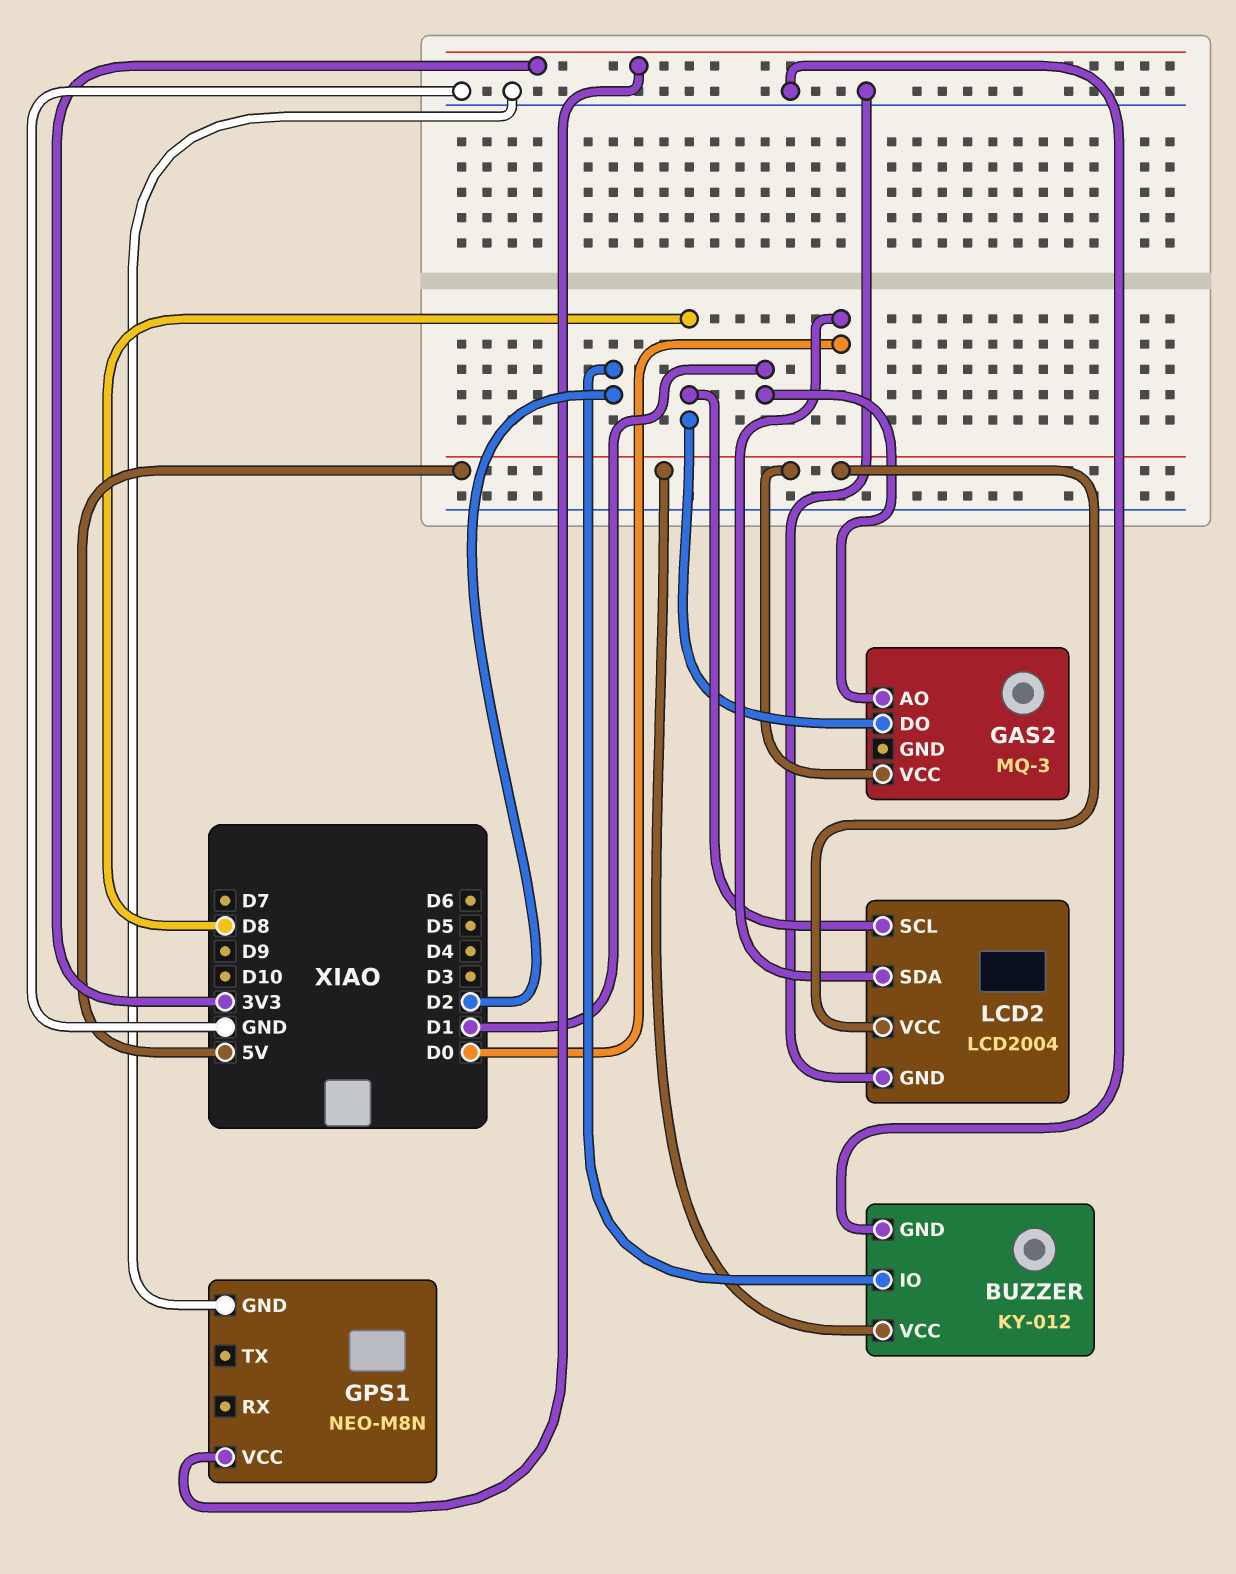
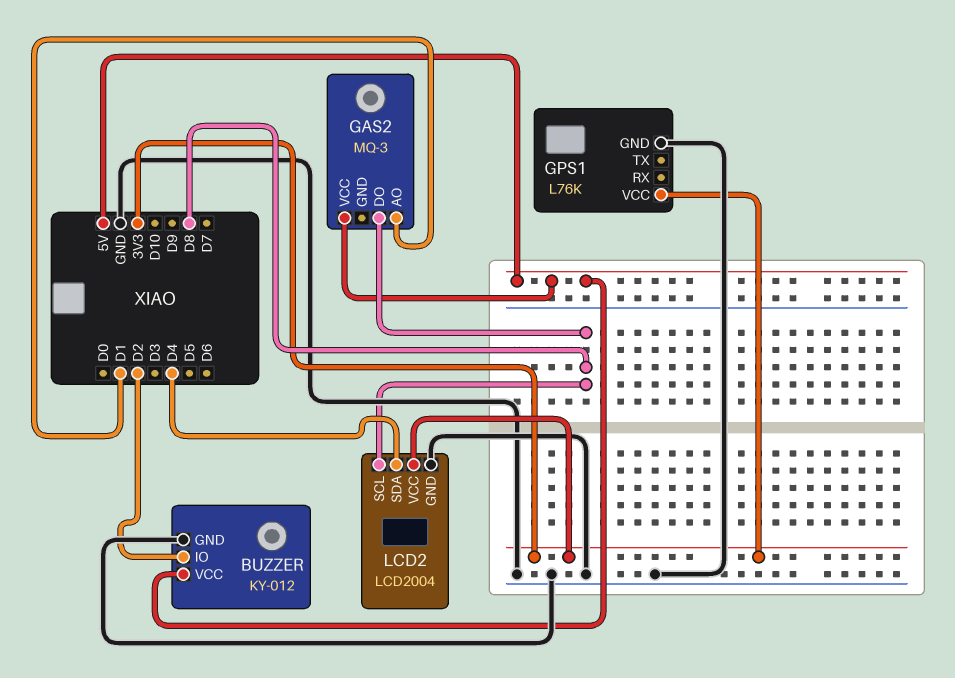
GPS1: NEO-M8N -> L76K
LCD2 pin SDA: D0 -> D4
LCD2 pin VCC: 5V -> 3V3

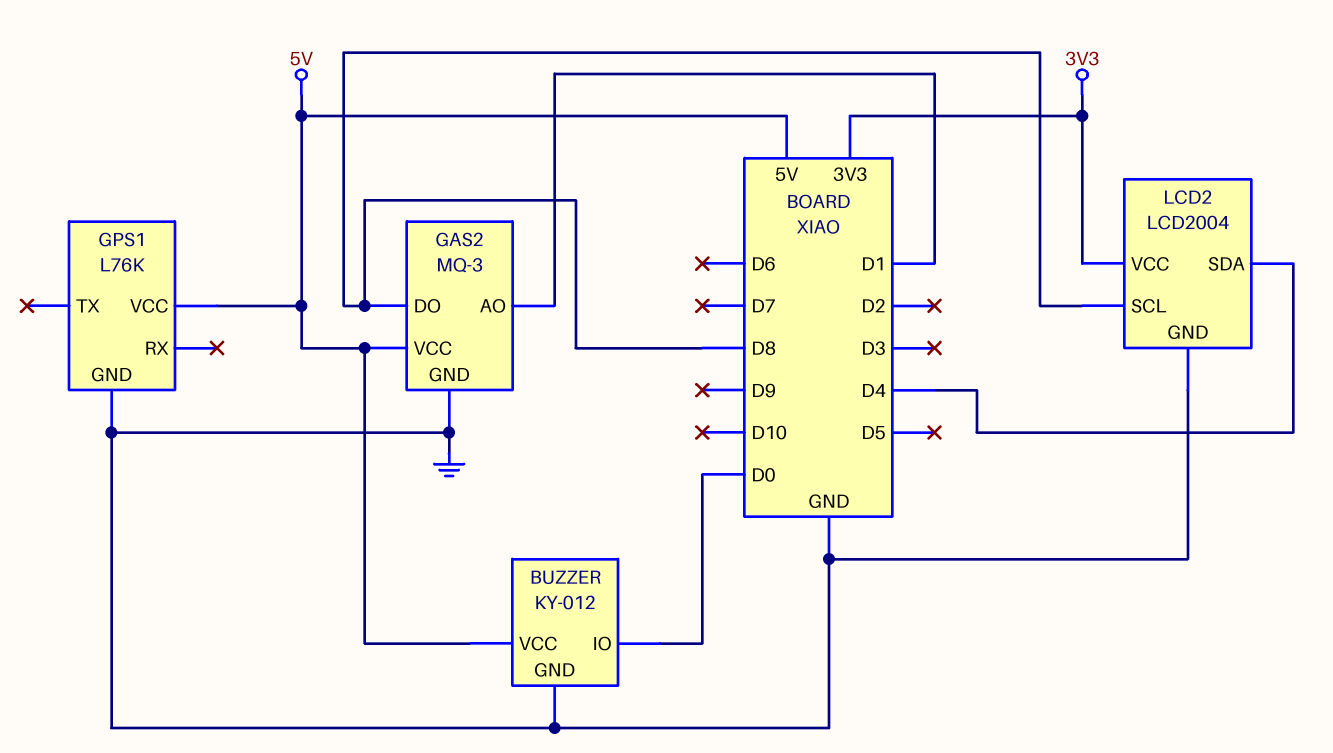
BUZZER pin IO: D2 -> D0
GAS2 pin GND: none -> GND
GPS1 pin VCC: 3V3 -> 5V

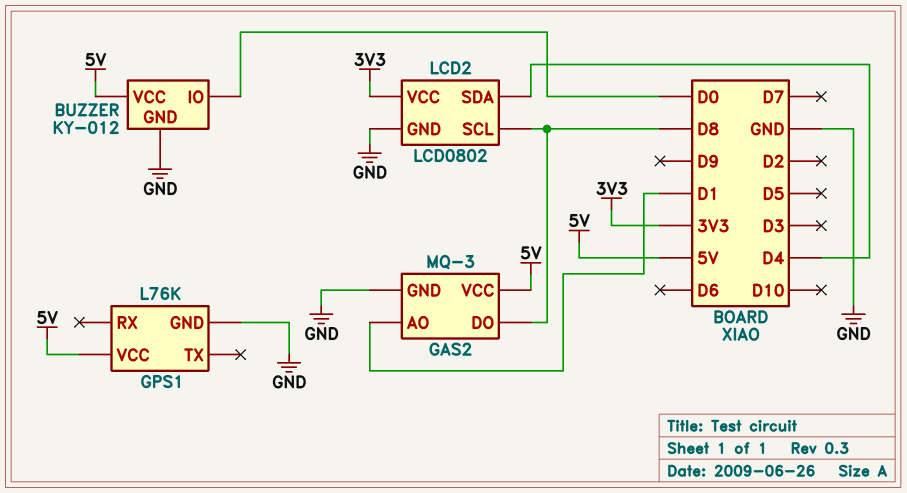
LCD2: LCD2004 -> LCD0802

